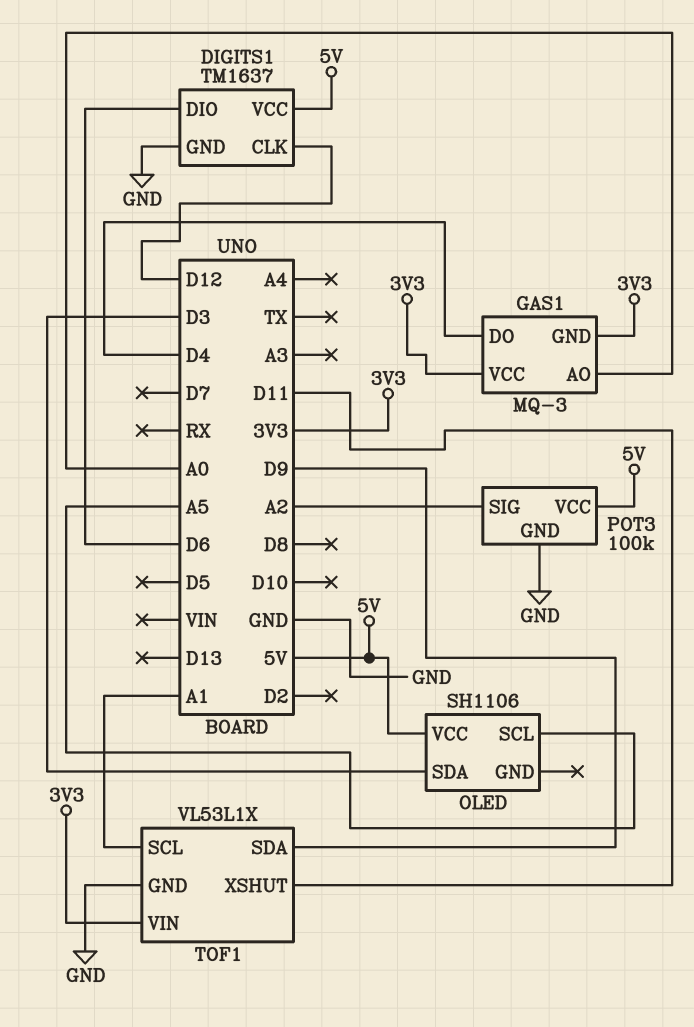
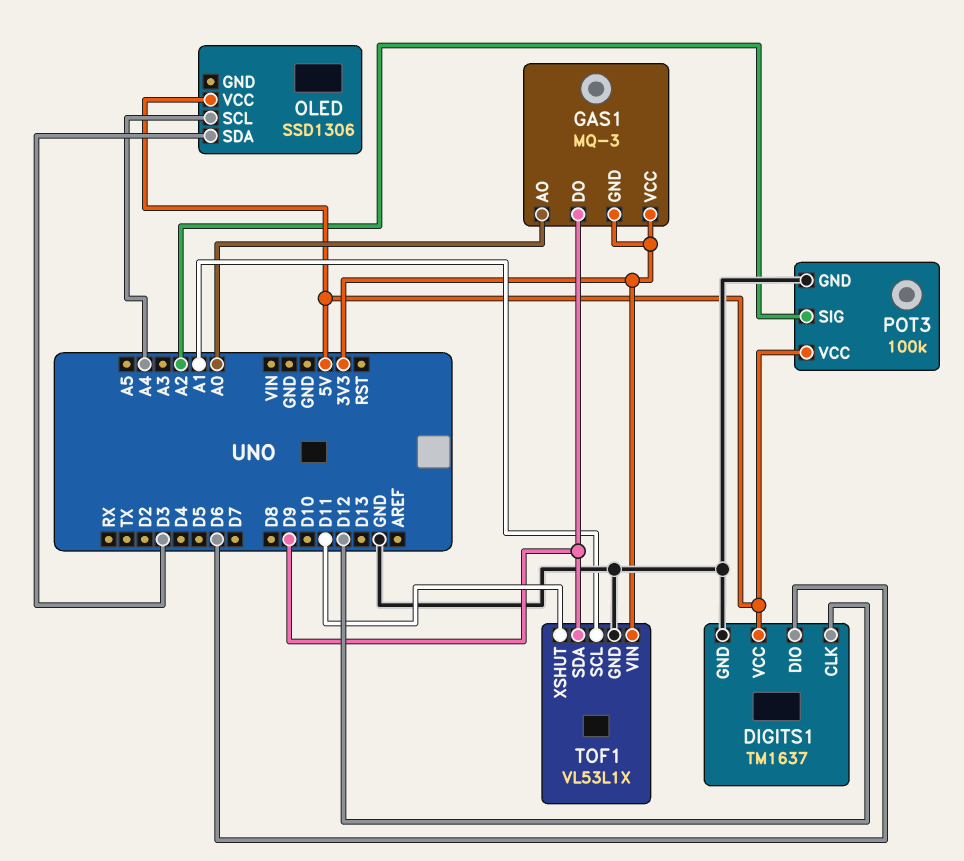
GAS1 pin DO: D4 -> D9
OLED: SH1106 -> SSD1306
OLED pin SCL: A5 -> A4

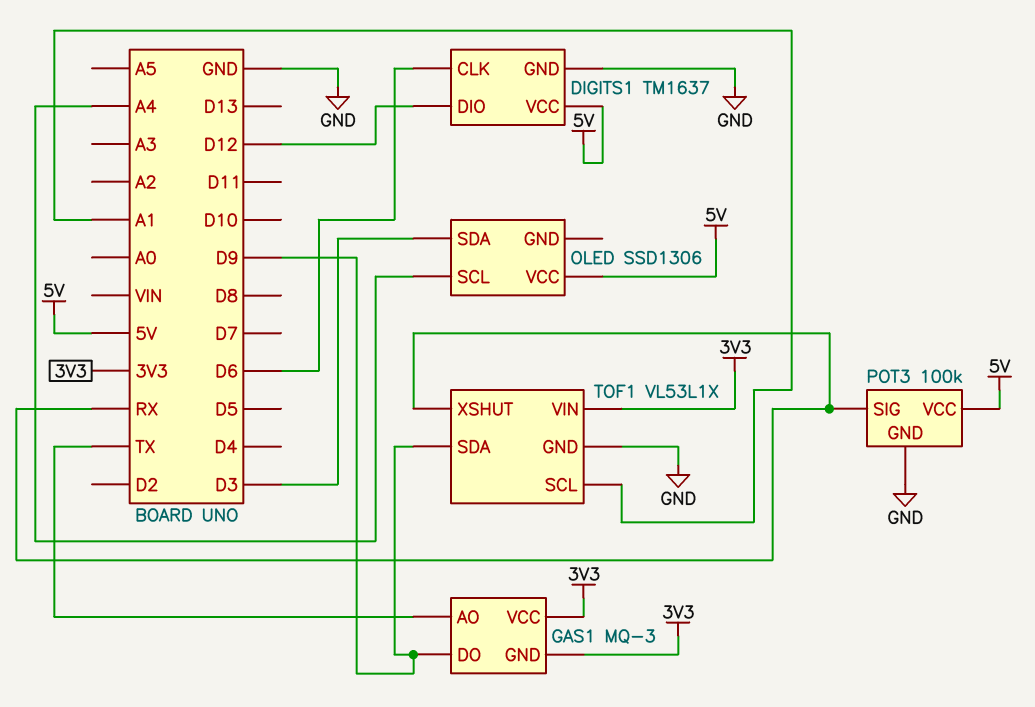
DIGITS1 pin CLK: D12 -> D6
DIGITS1 pin DIO: D6 -> D12
GAS1 pin AO: A0 -> TX
POT3 pin SIG: A2 -> RX
TOF1 pin XSHUT: D11 -> RX

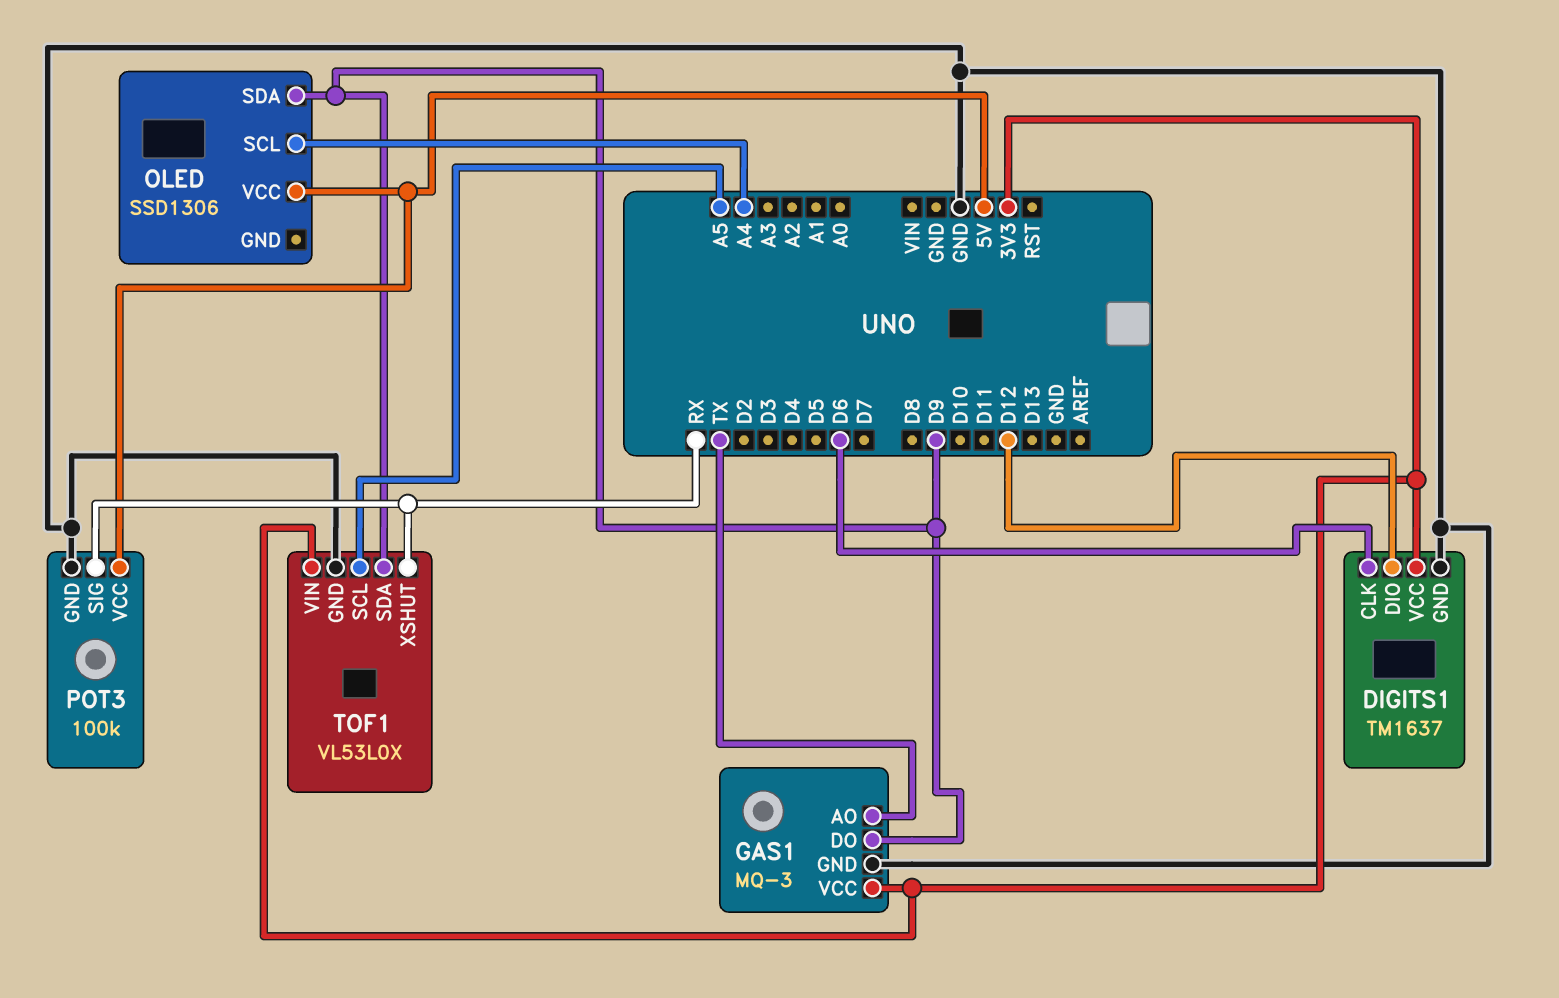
DIGITS1 pin VCC: 5V -> 3V3
GAS1 pin GND: 3V3 -> GND
OLED pin SDA: D3 -> D9
TOF1: VL53L1X -> VL53L0X
TOF1 pin SCL: A1 -> A5

